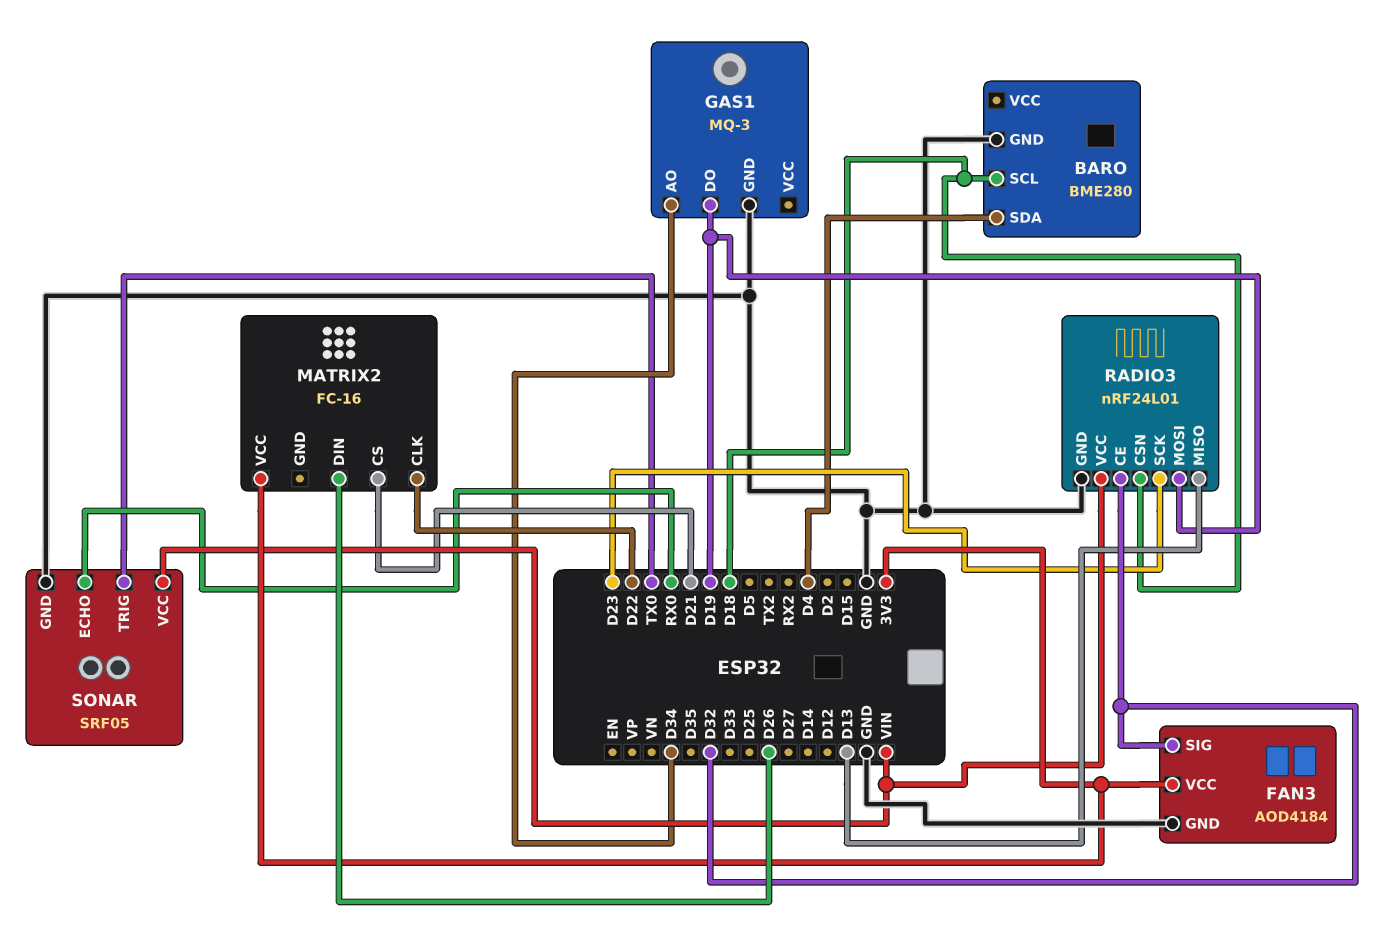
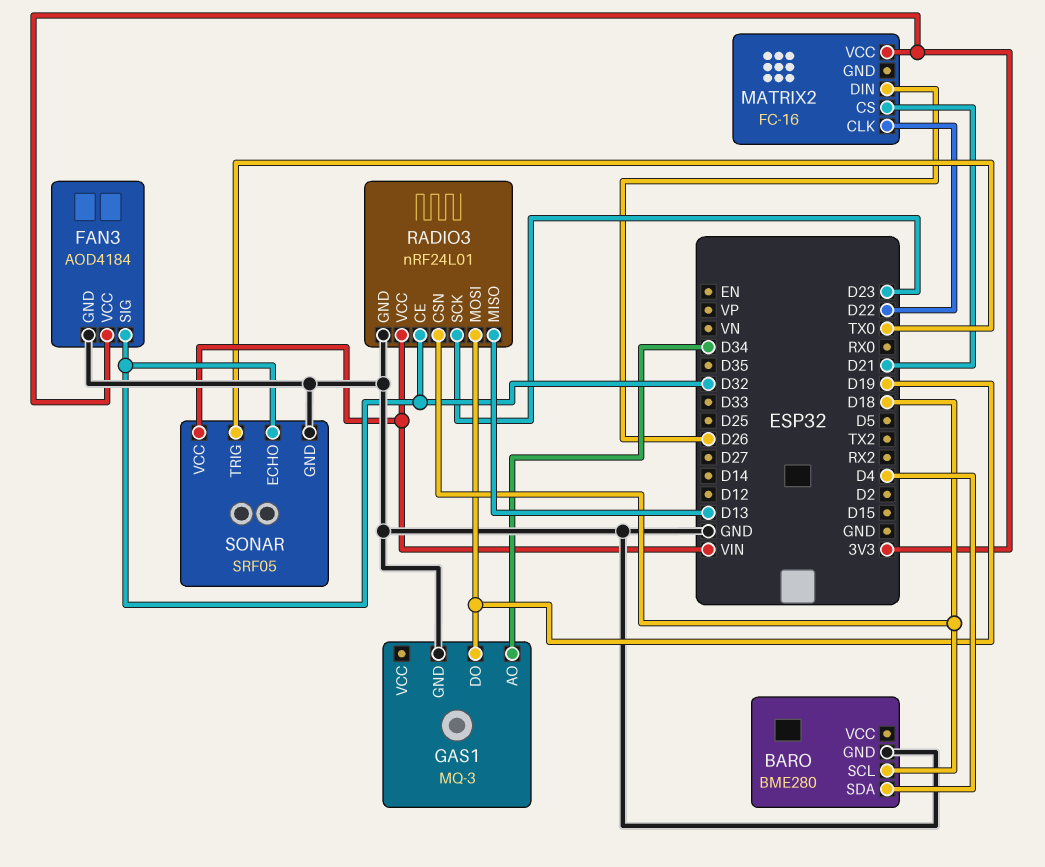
SONAR pin ECHO: RX0 -> D32

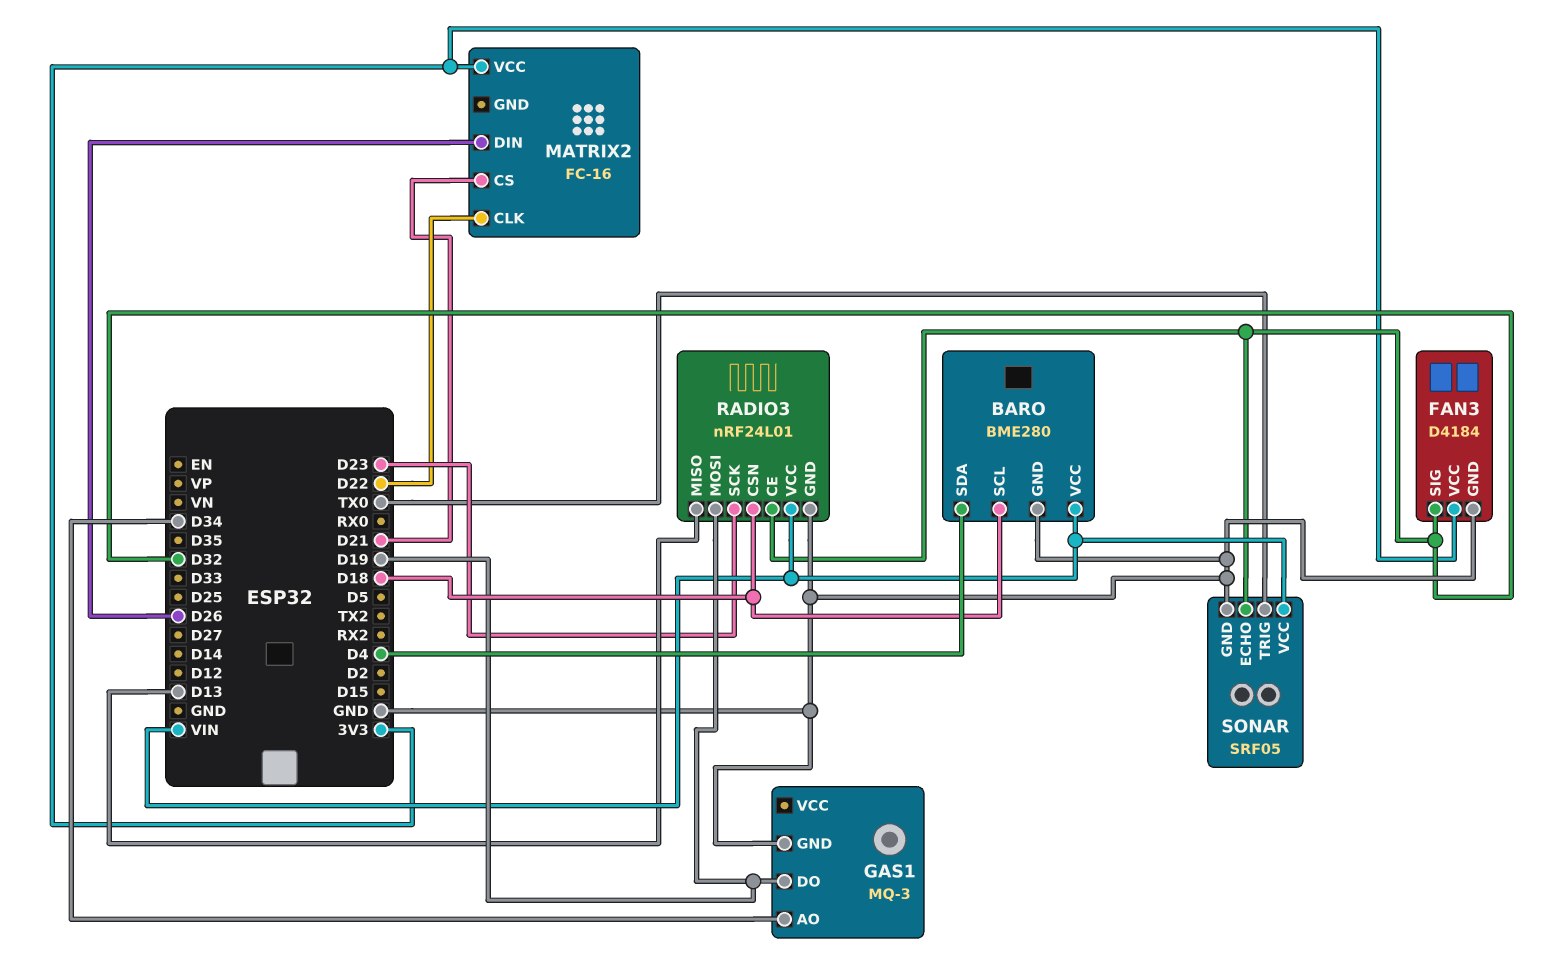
BARO pin VCC: none -> VIN
FAN3: AOD4184 -> D4184

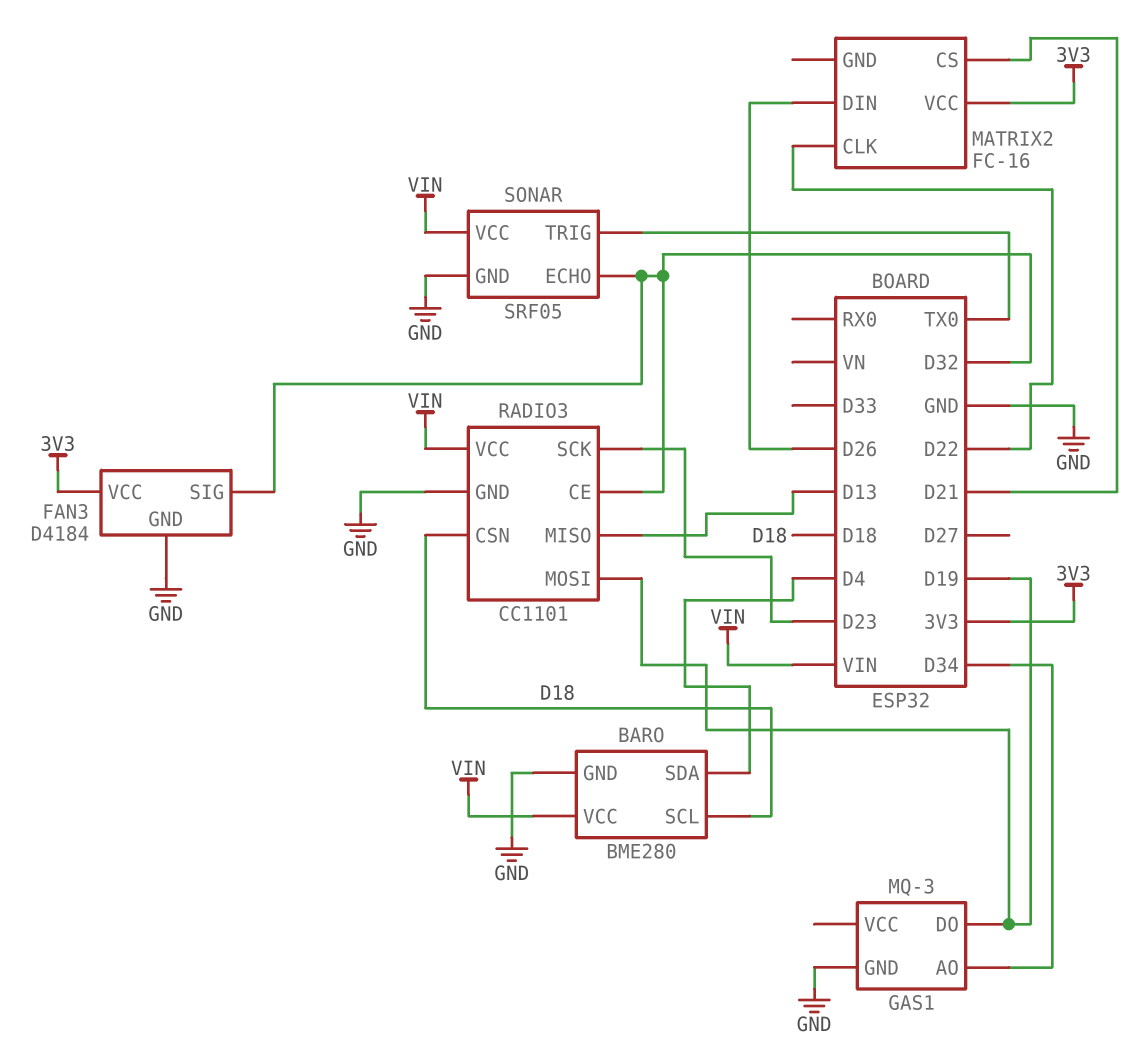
RADIO3: nRF24L01 -> CC1101

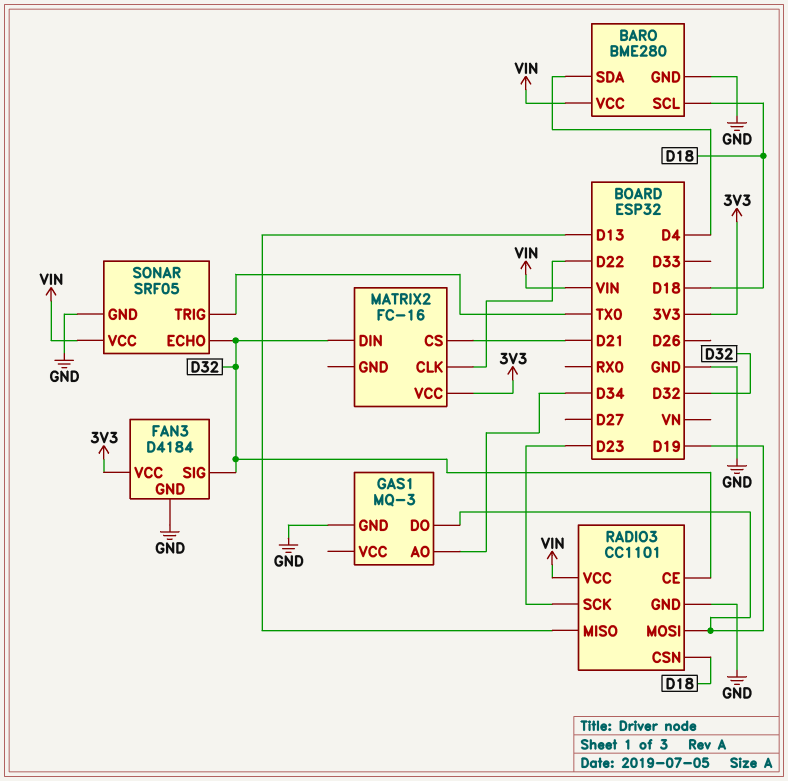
MATRIX2 pin DIN: D26 -> D32

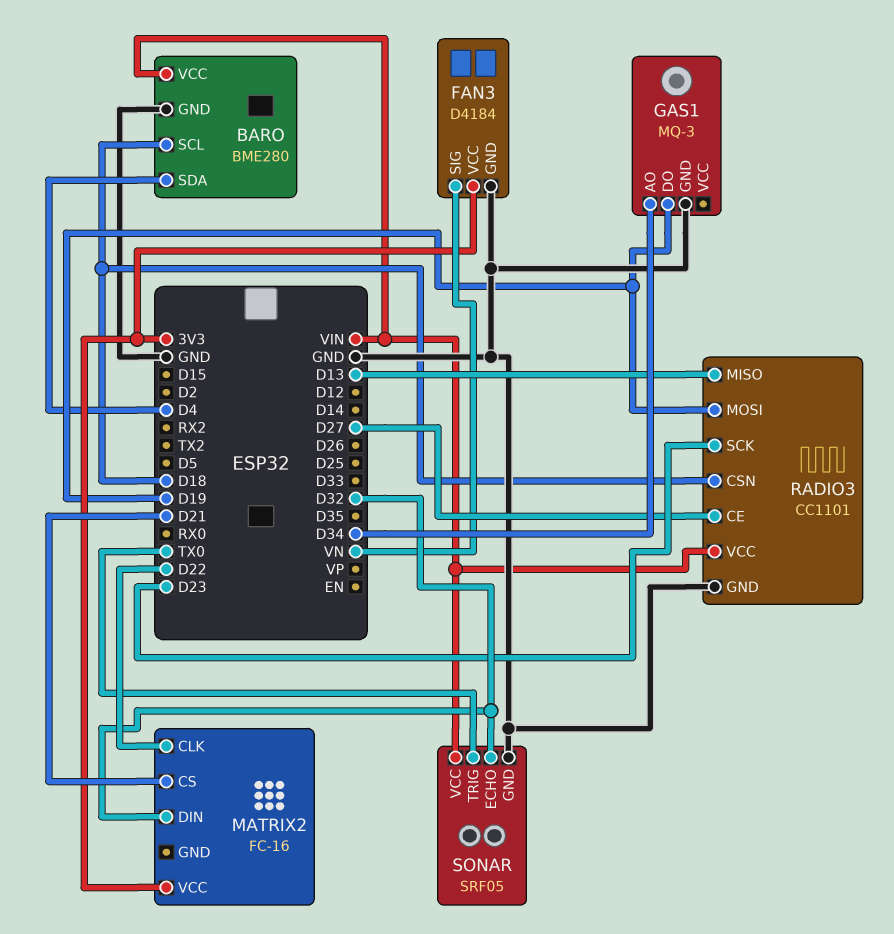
FAN3 pin SIG: D32 -> VN
RADIO3 pin CE: D32 -> D27

